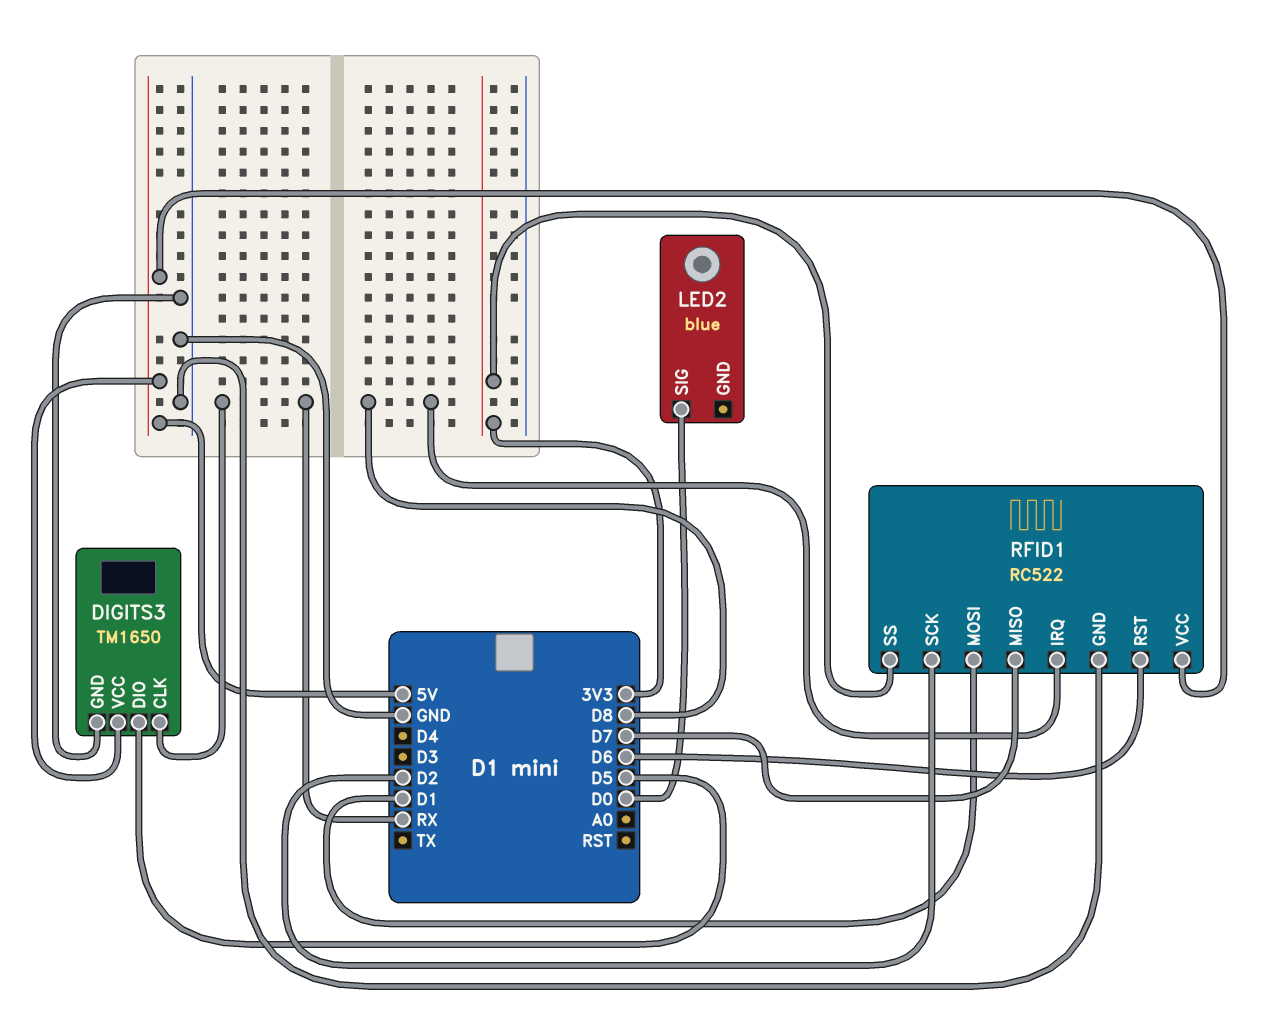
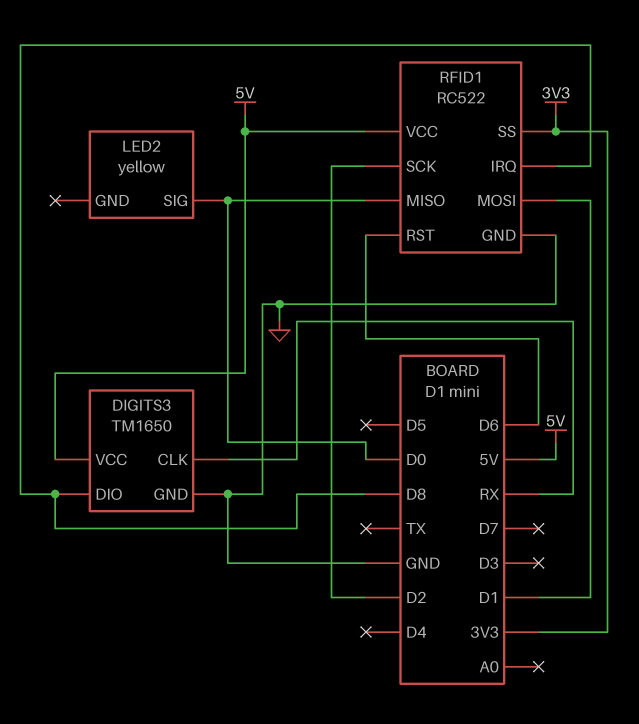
DIGITS3 pin DIO: D5 -> D8
LED2: blue -> yellow
RFID1 pin MISO: D7 -> D0

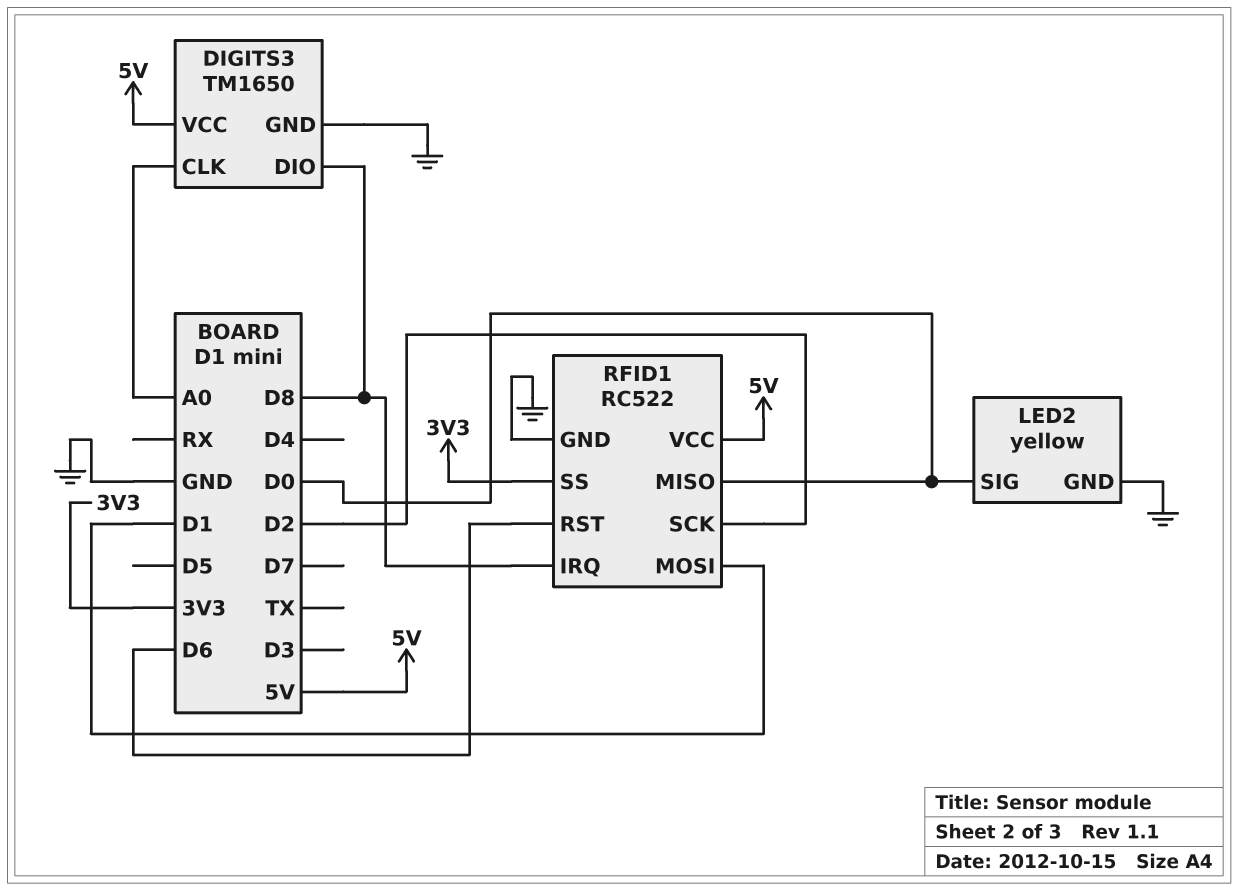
DIGITS3 pin CLK: RX -> A0
LED2 pin GND: none -> GND

